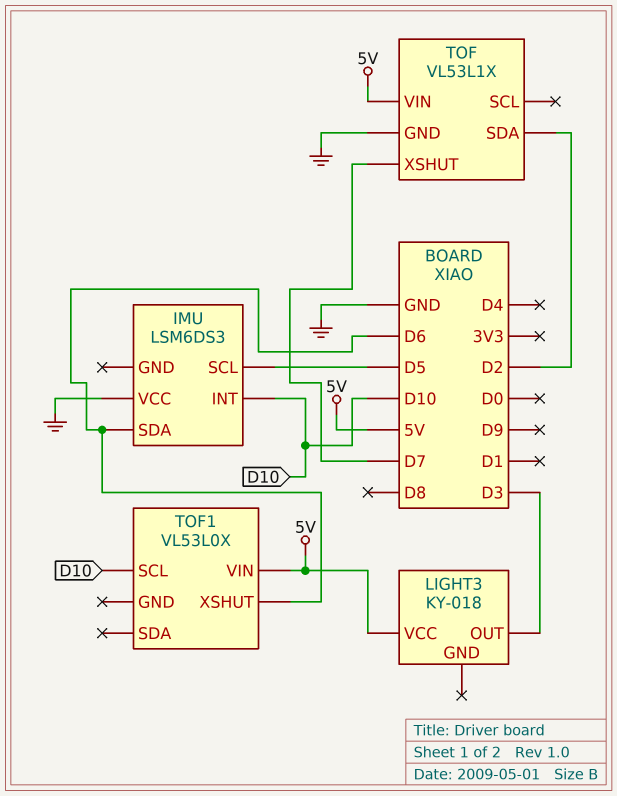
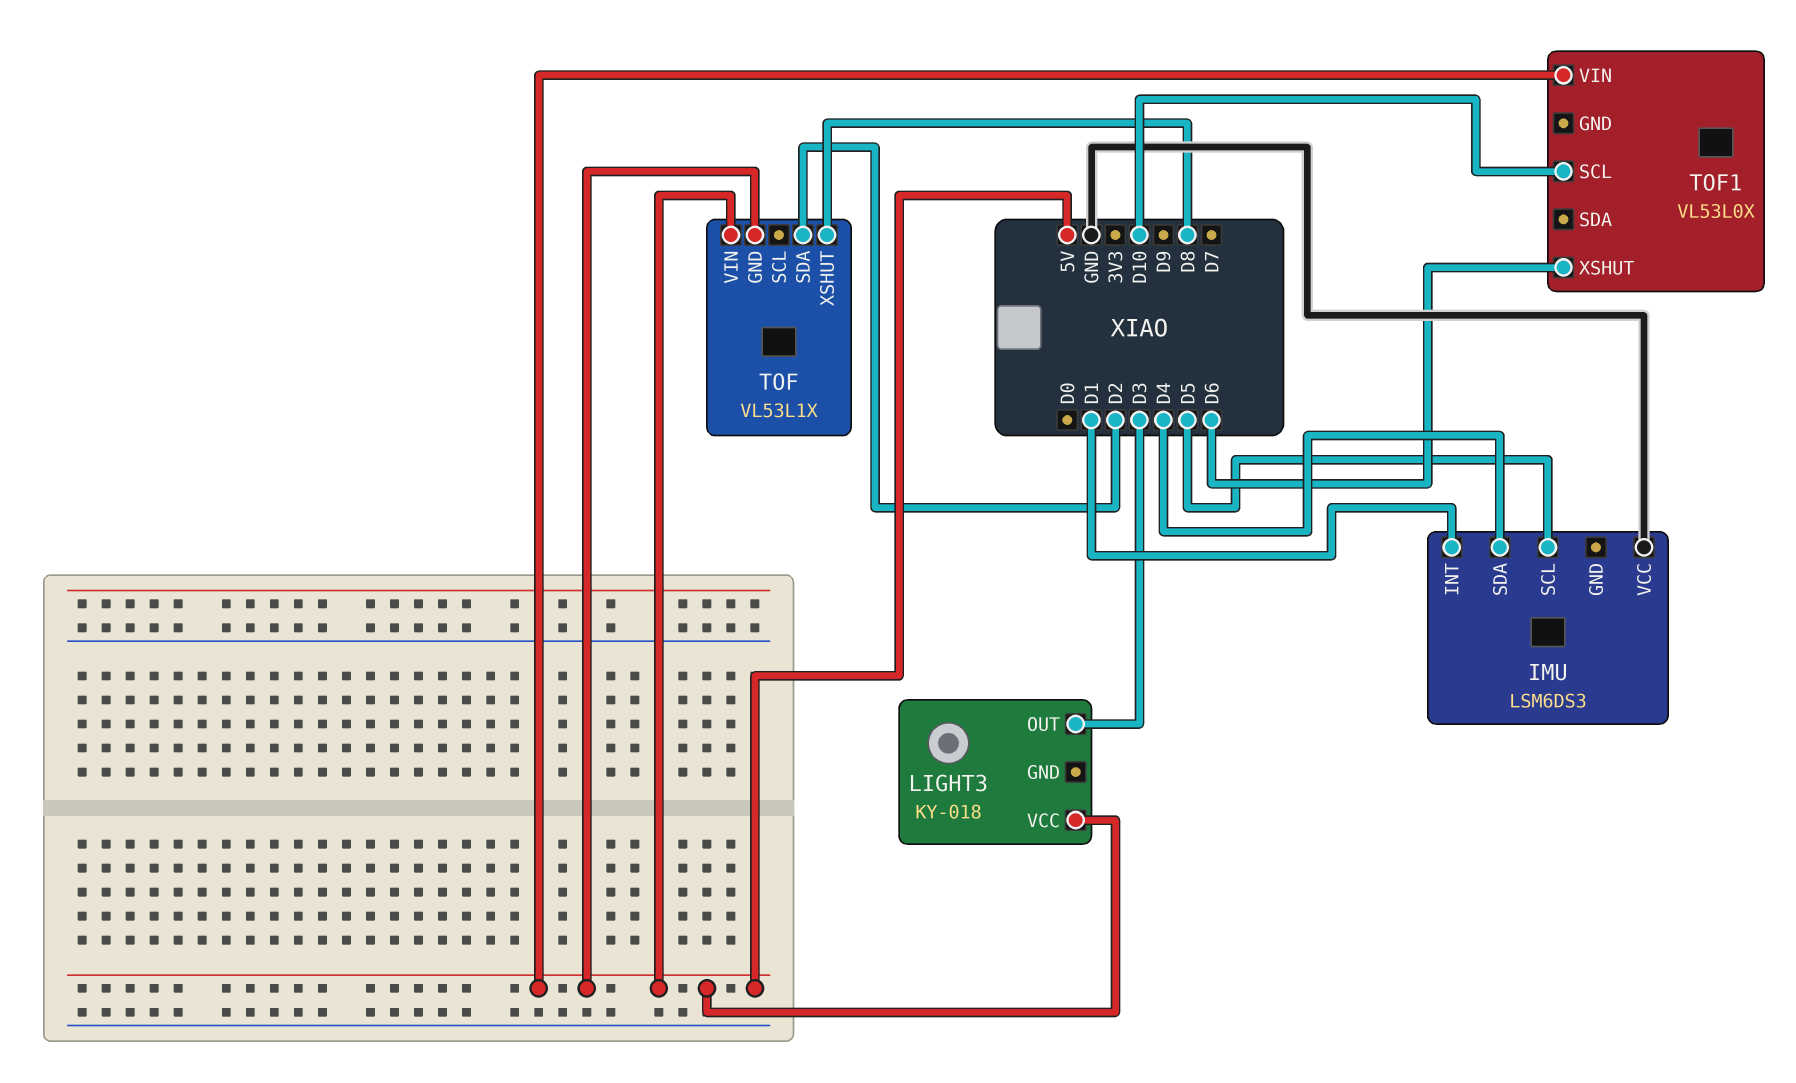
IMU pin INT: D10 -> D1
IMU pin SDA: D6 -> D4
TOF pin GND: GND -> 5V
TOF pin XSHUT: D7 -> D8

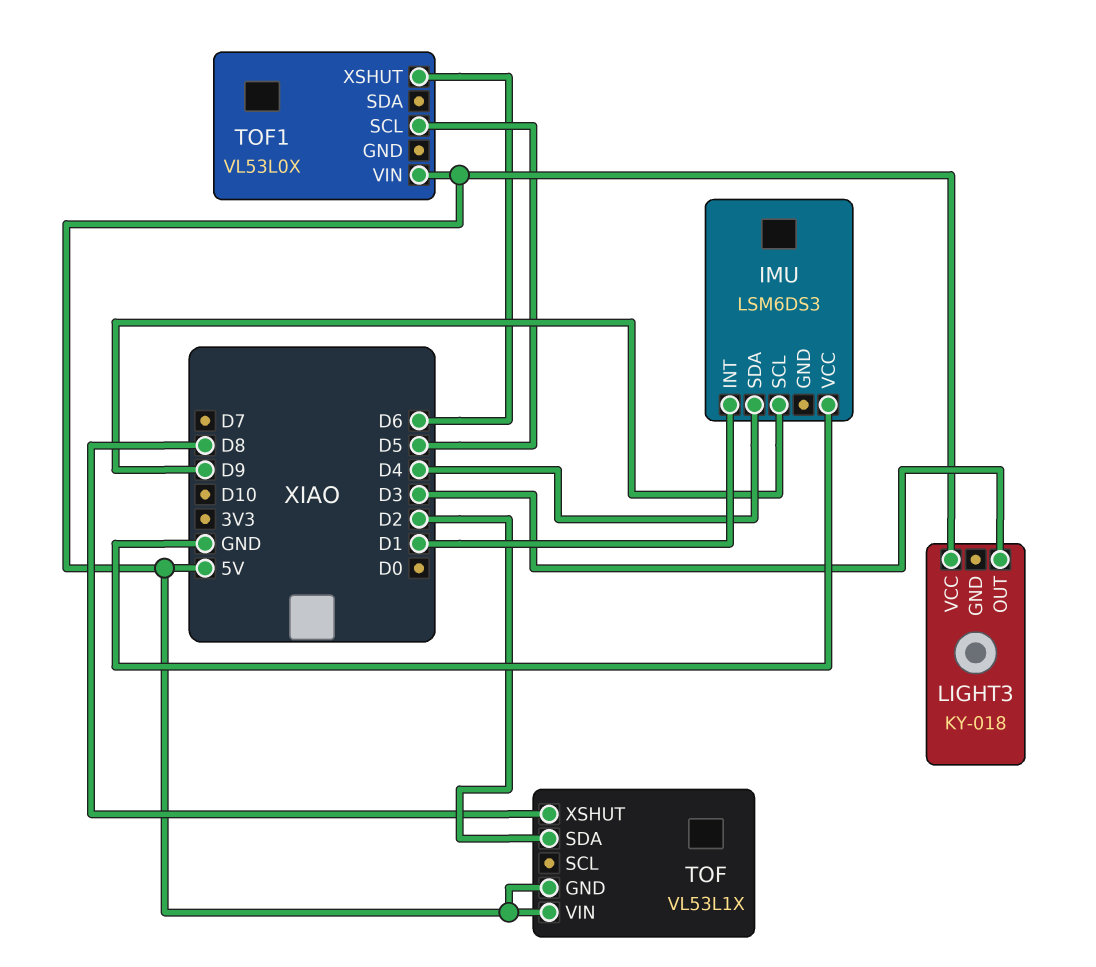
IMU pin SCL: D5 -> D9
TOF1 pin SCL: D10 -> D5

